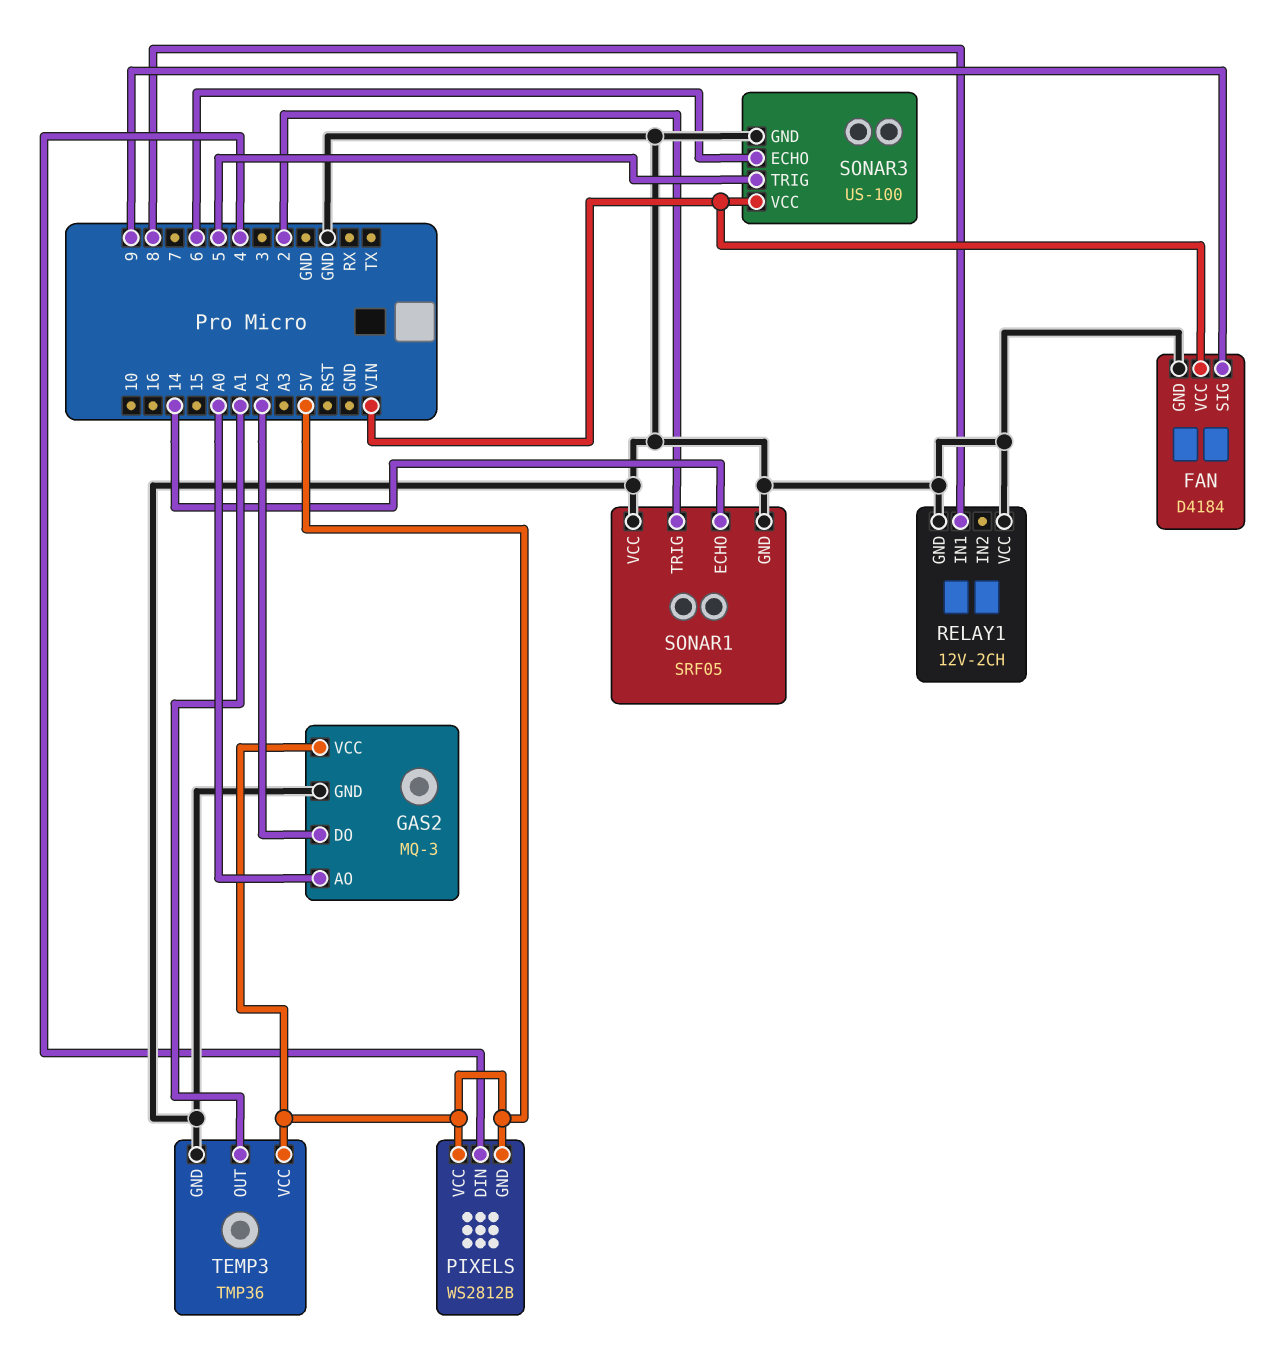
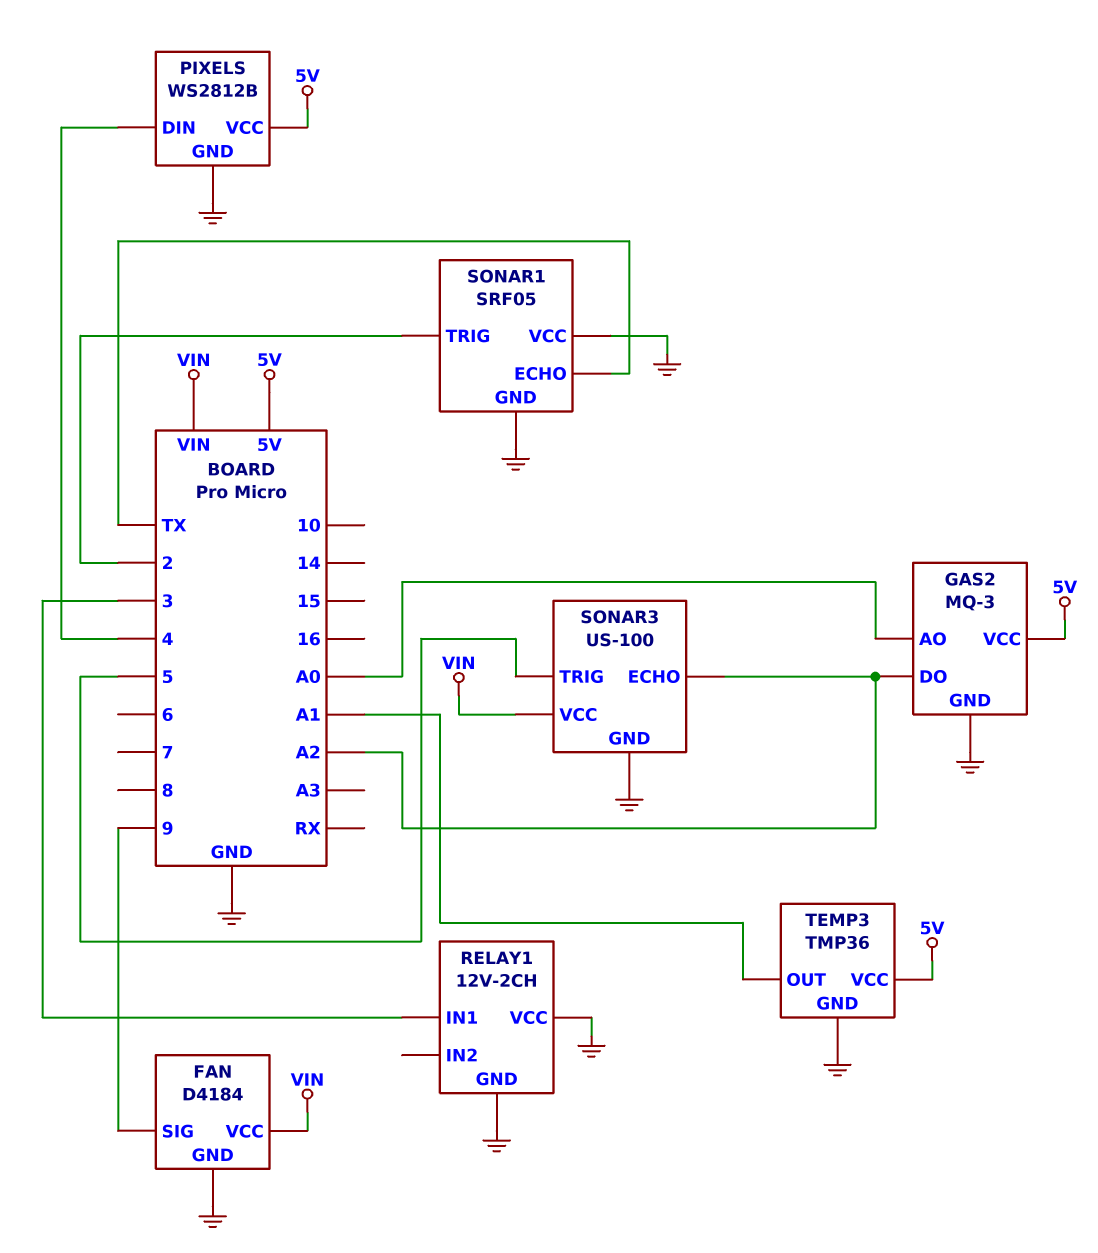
PIXELS pin GND: 5V -> GND
RELAY1 pin IN1: 8 -> 3
SONAR1 pin ECHO: 14 -> TX
SONAR3 pin ECHO: 6 -> A2

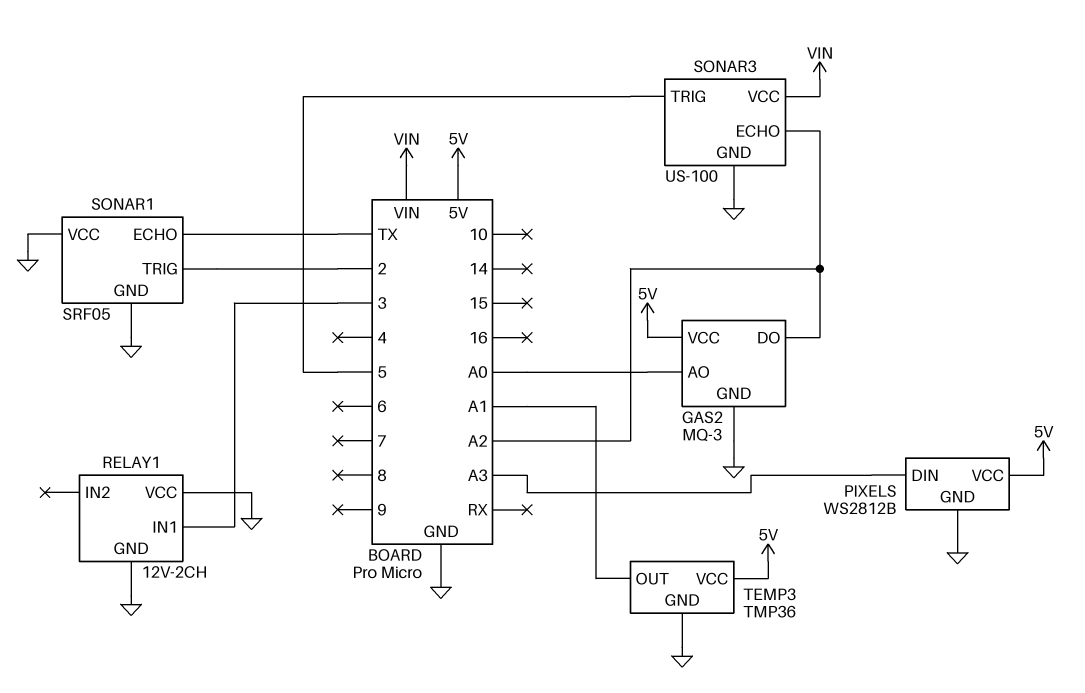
FAN: D4184 -> none
FAN pin GND: GND -> none
FAN pin SIG: 9 -> none
FAN pin VCC: VIN -> none
PIXELS pin DIN: 4 -> A3

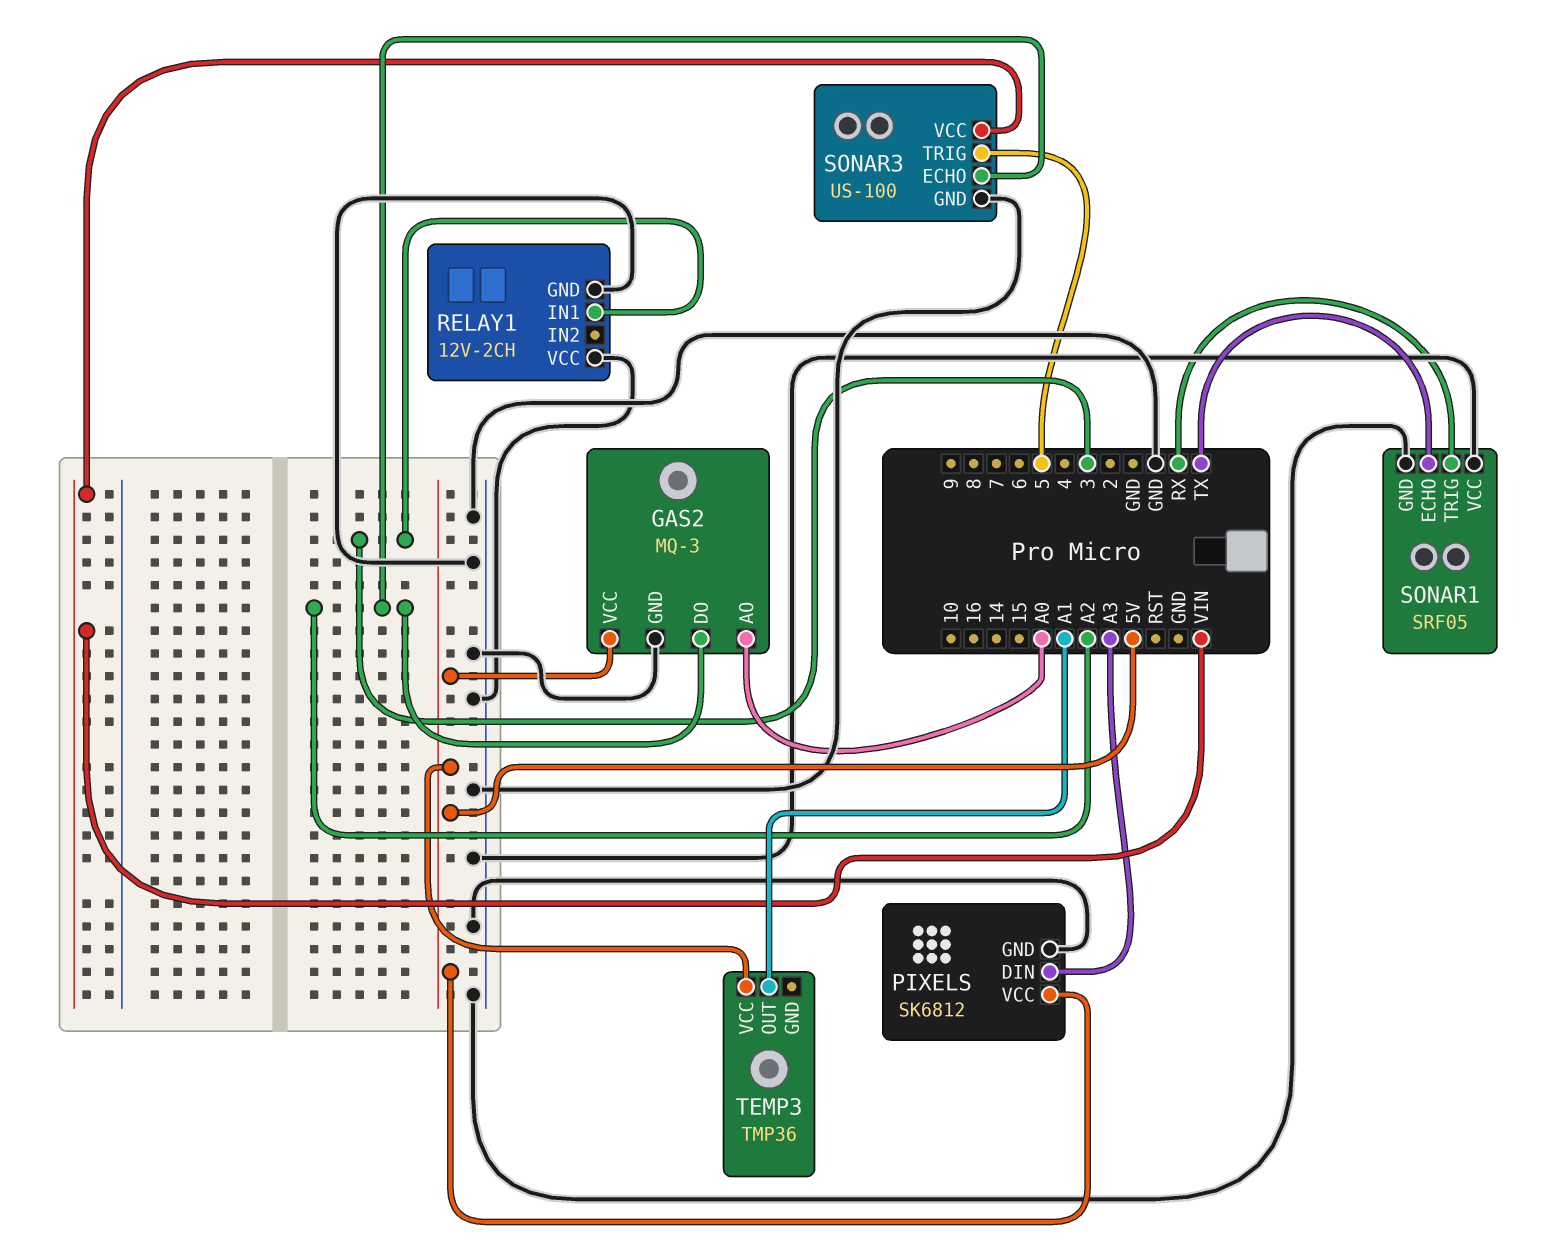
PIXELS: WS2812B -> SK6812
SONAR1 pin TRIG: 2 -> RX
TEMP3 pin GND: GND -> none

